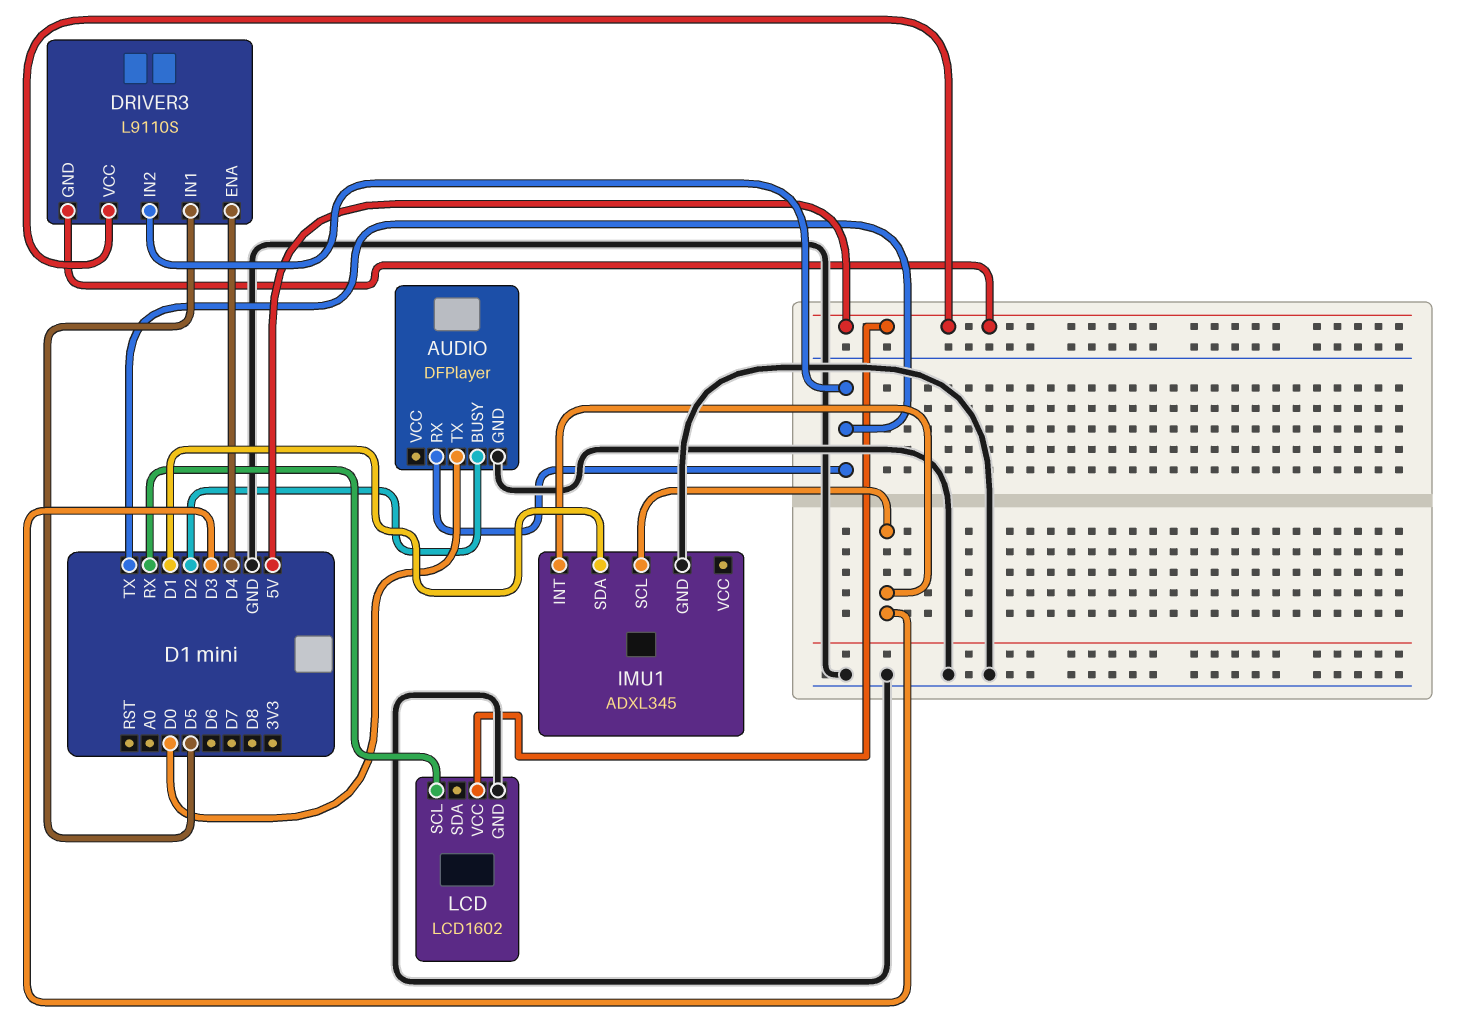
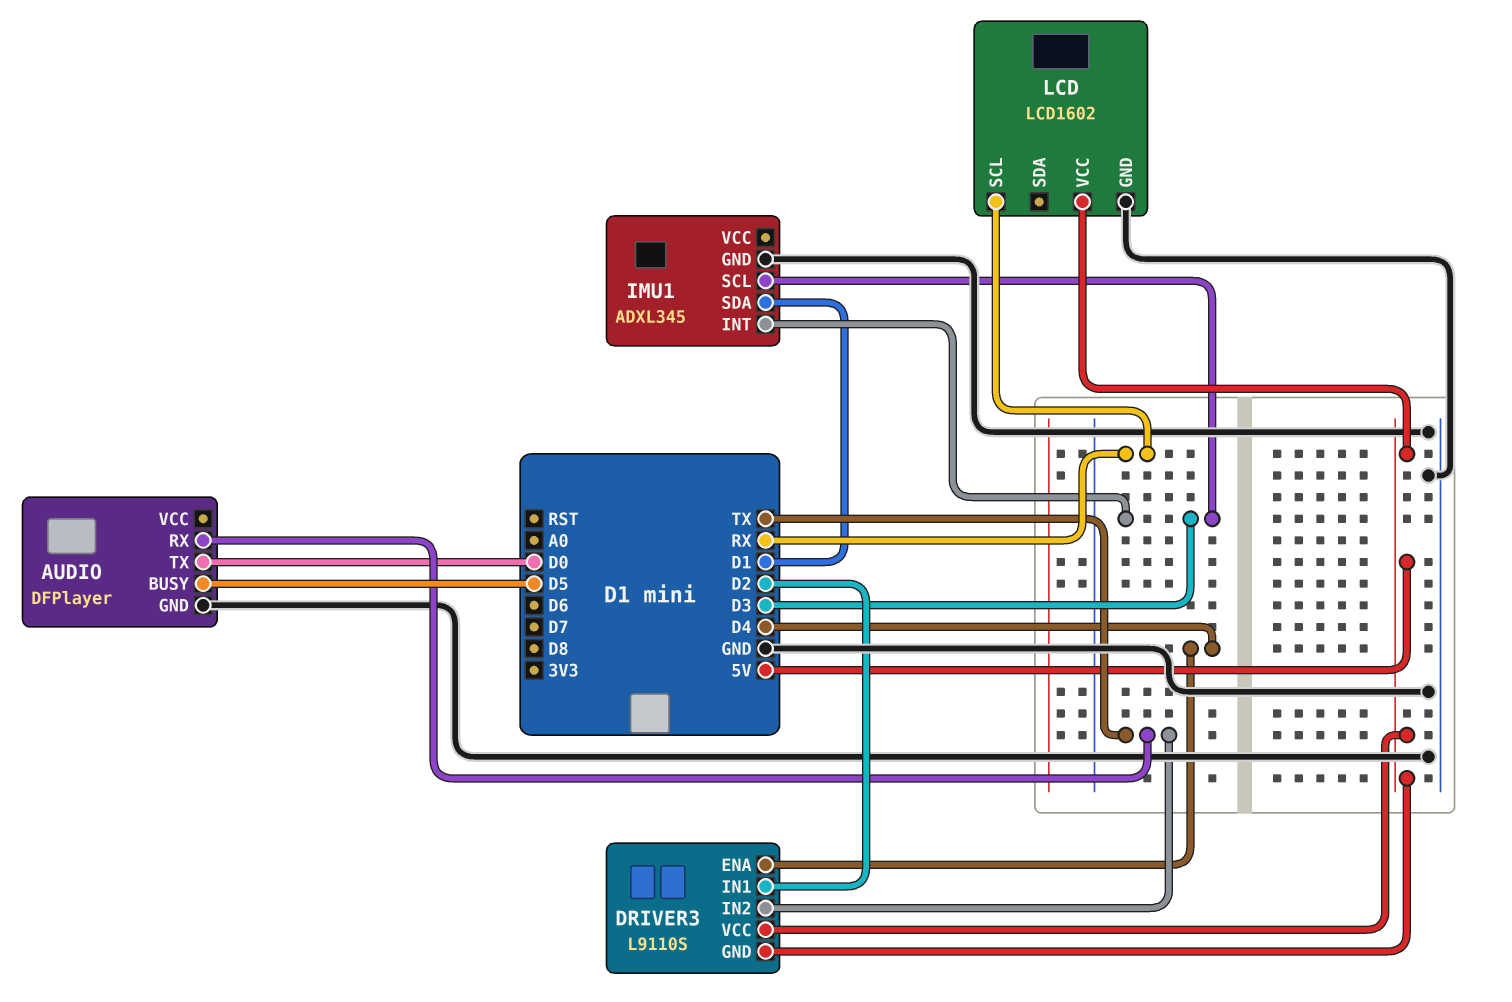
AUDIO pin BUSY: D2 -> D5
DRIVER3 pin IN1: D5 -> D2

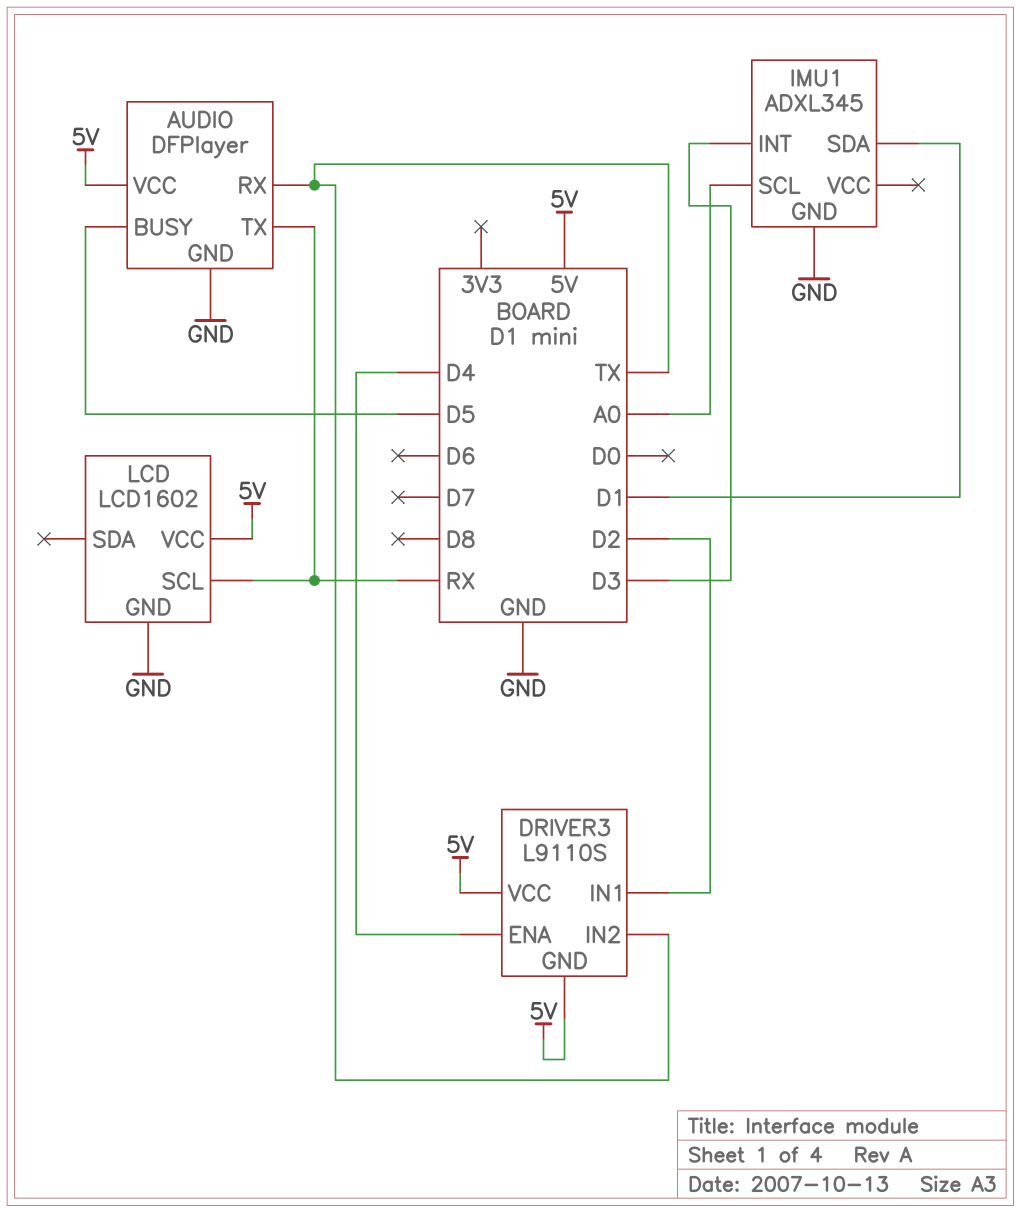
AUDIO pin TX: D0 -> RX
AUDIO pin VCC: none -> 5V
IMU1 pin SCL: D3 -> A0

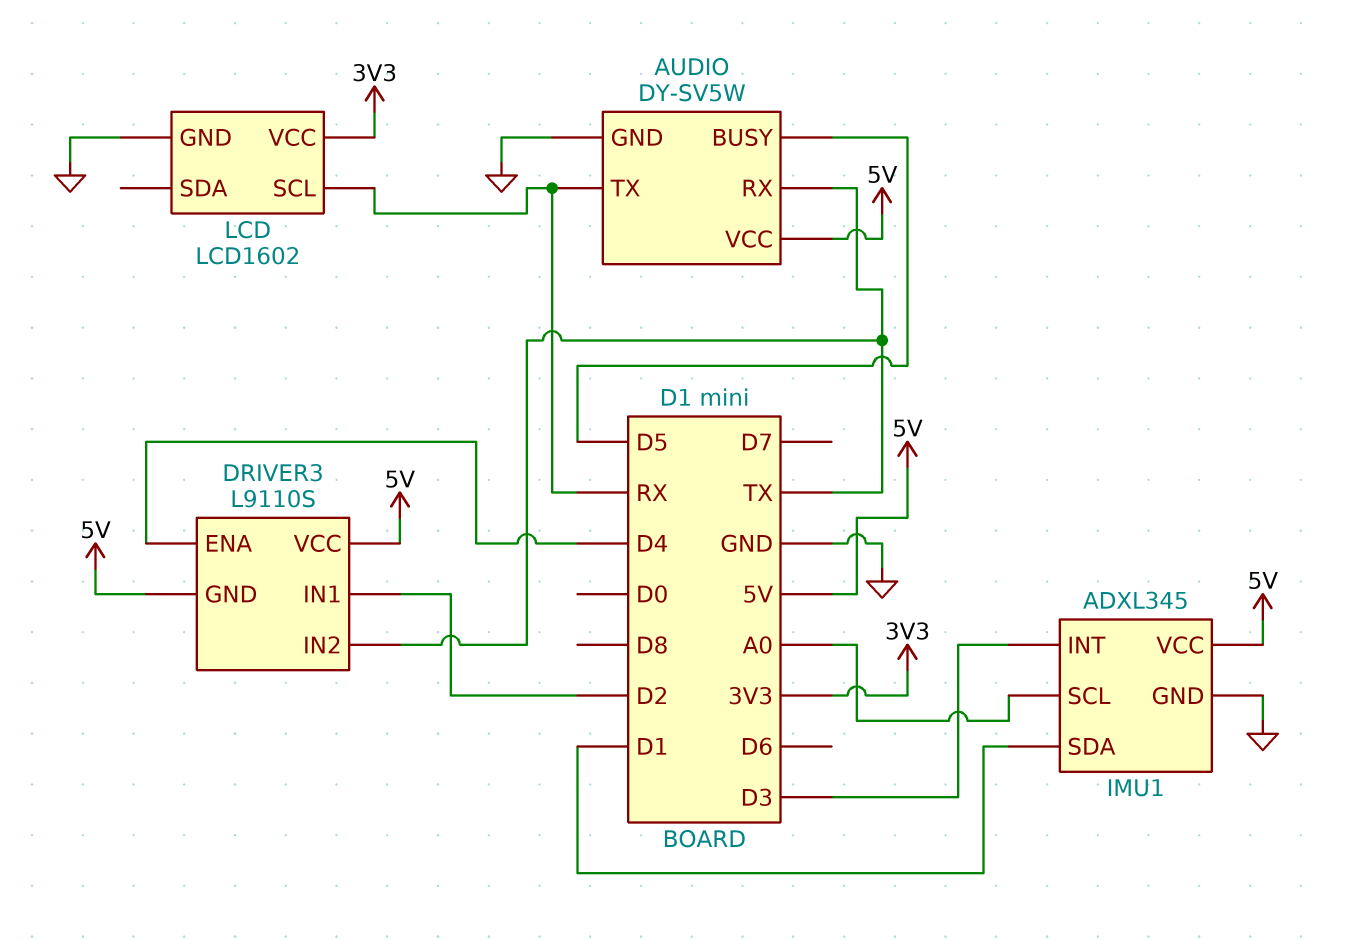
AUDIO: DFPlayer -> DY-SV5W
IMU1 pin VCC: none -> 5V
LCD pin VCC: 5V -> 3V3

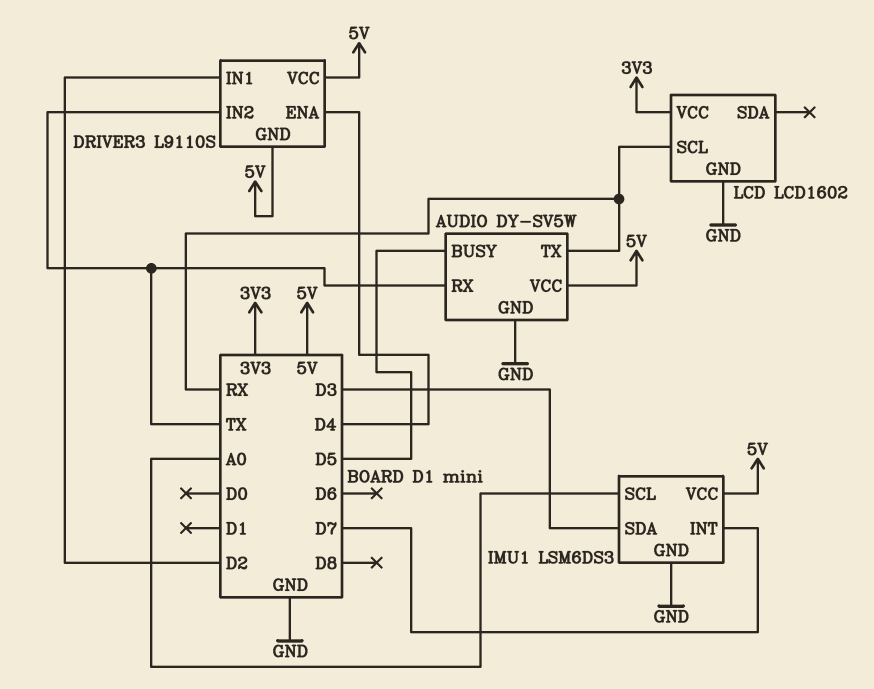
IMU1: ADXL345 -> LSM6DS3
IMU1 pin INT: D3 -> D7
IMU1 pin SDA: D1 -> D3

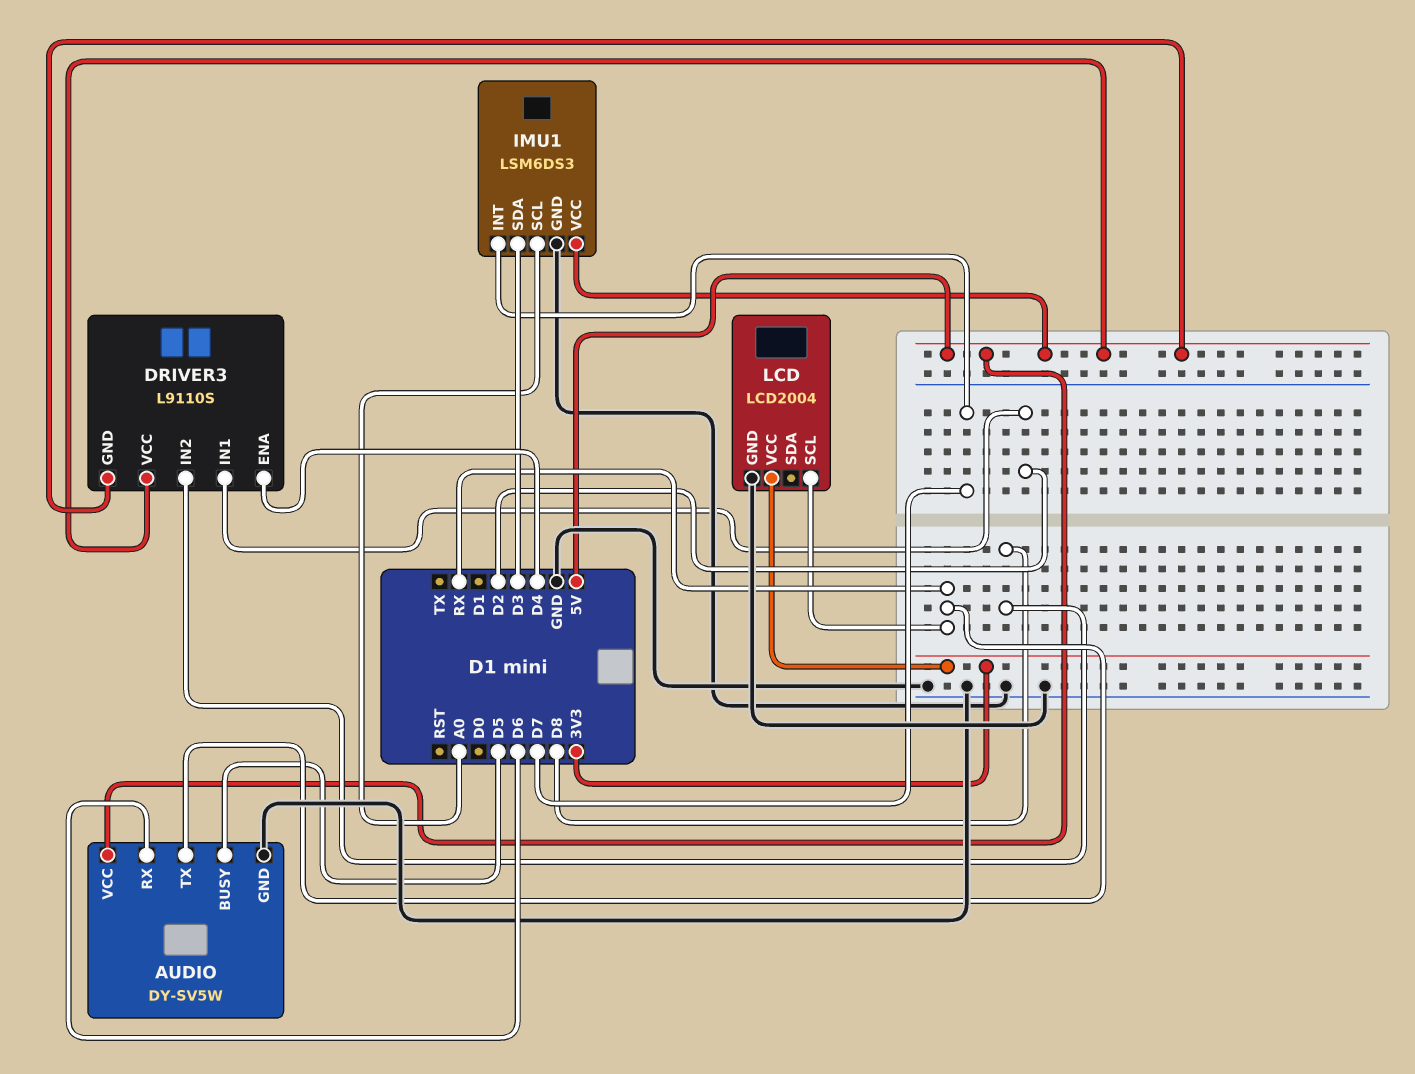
AUDIO pin RX: TX -> D6
DRIVER3 pin IN2: TX -> D8
LCD: LCD1602 -> LCD2004

